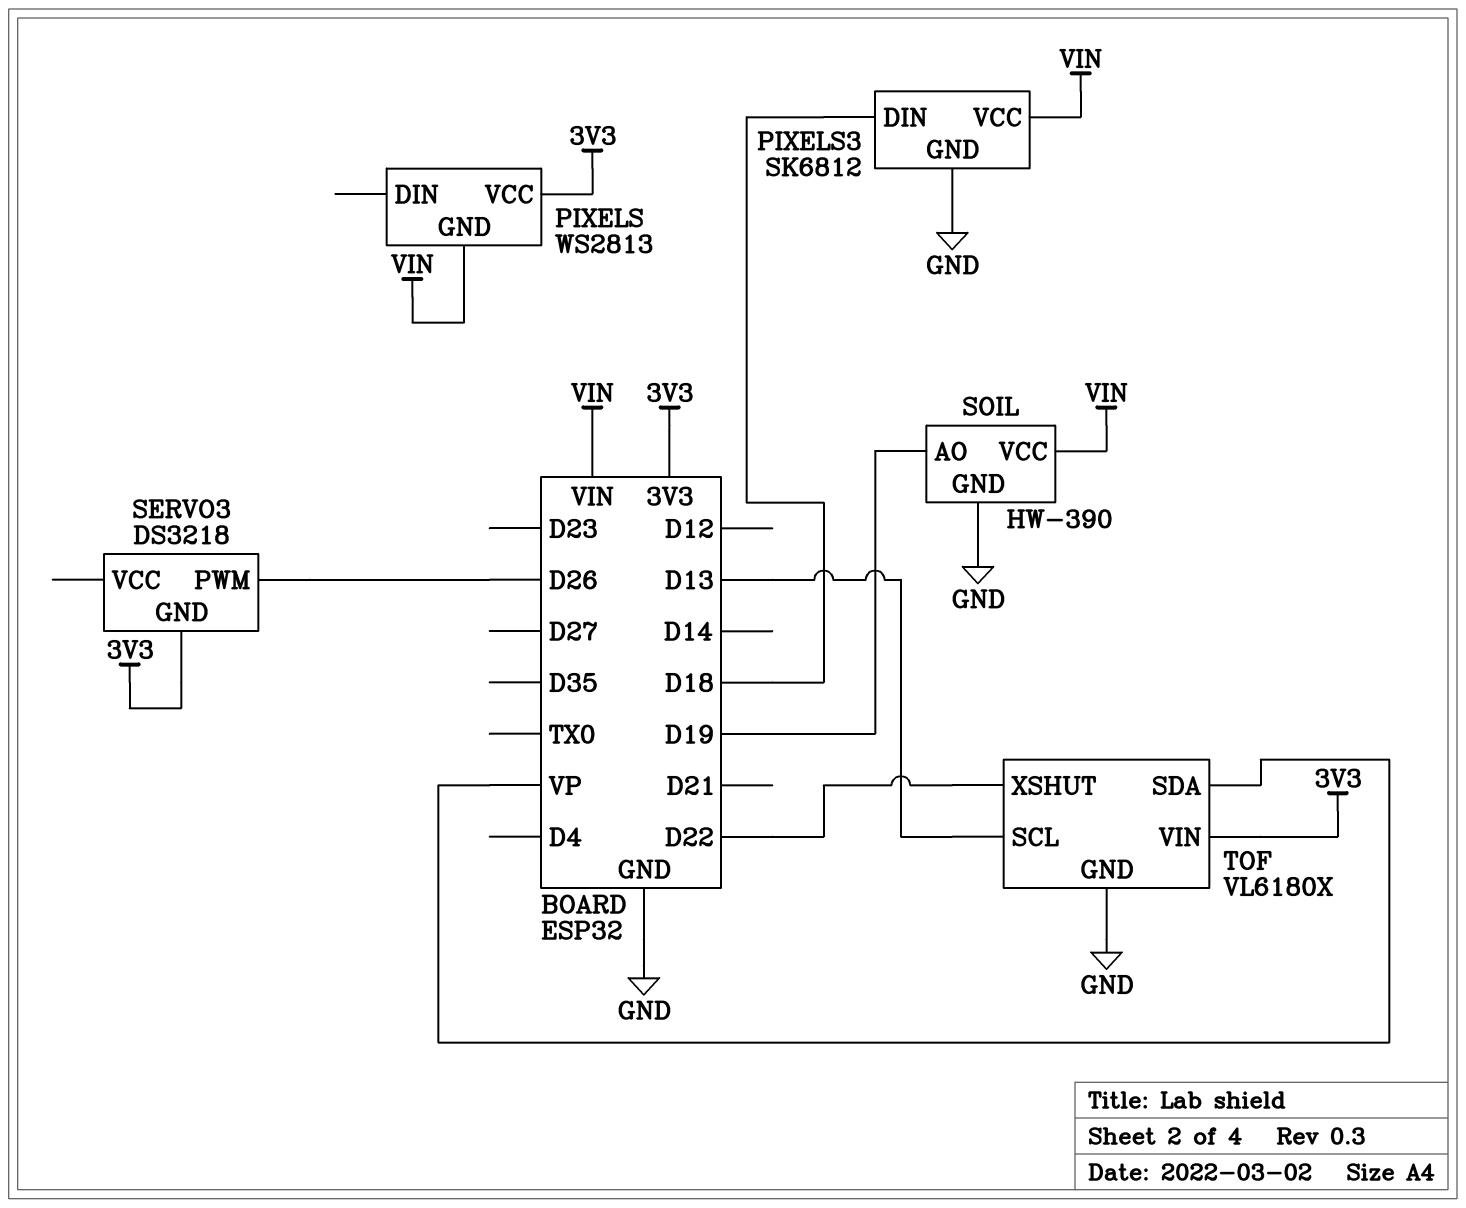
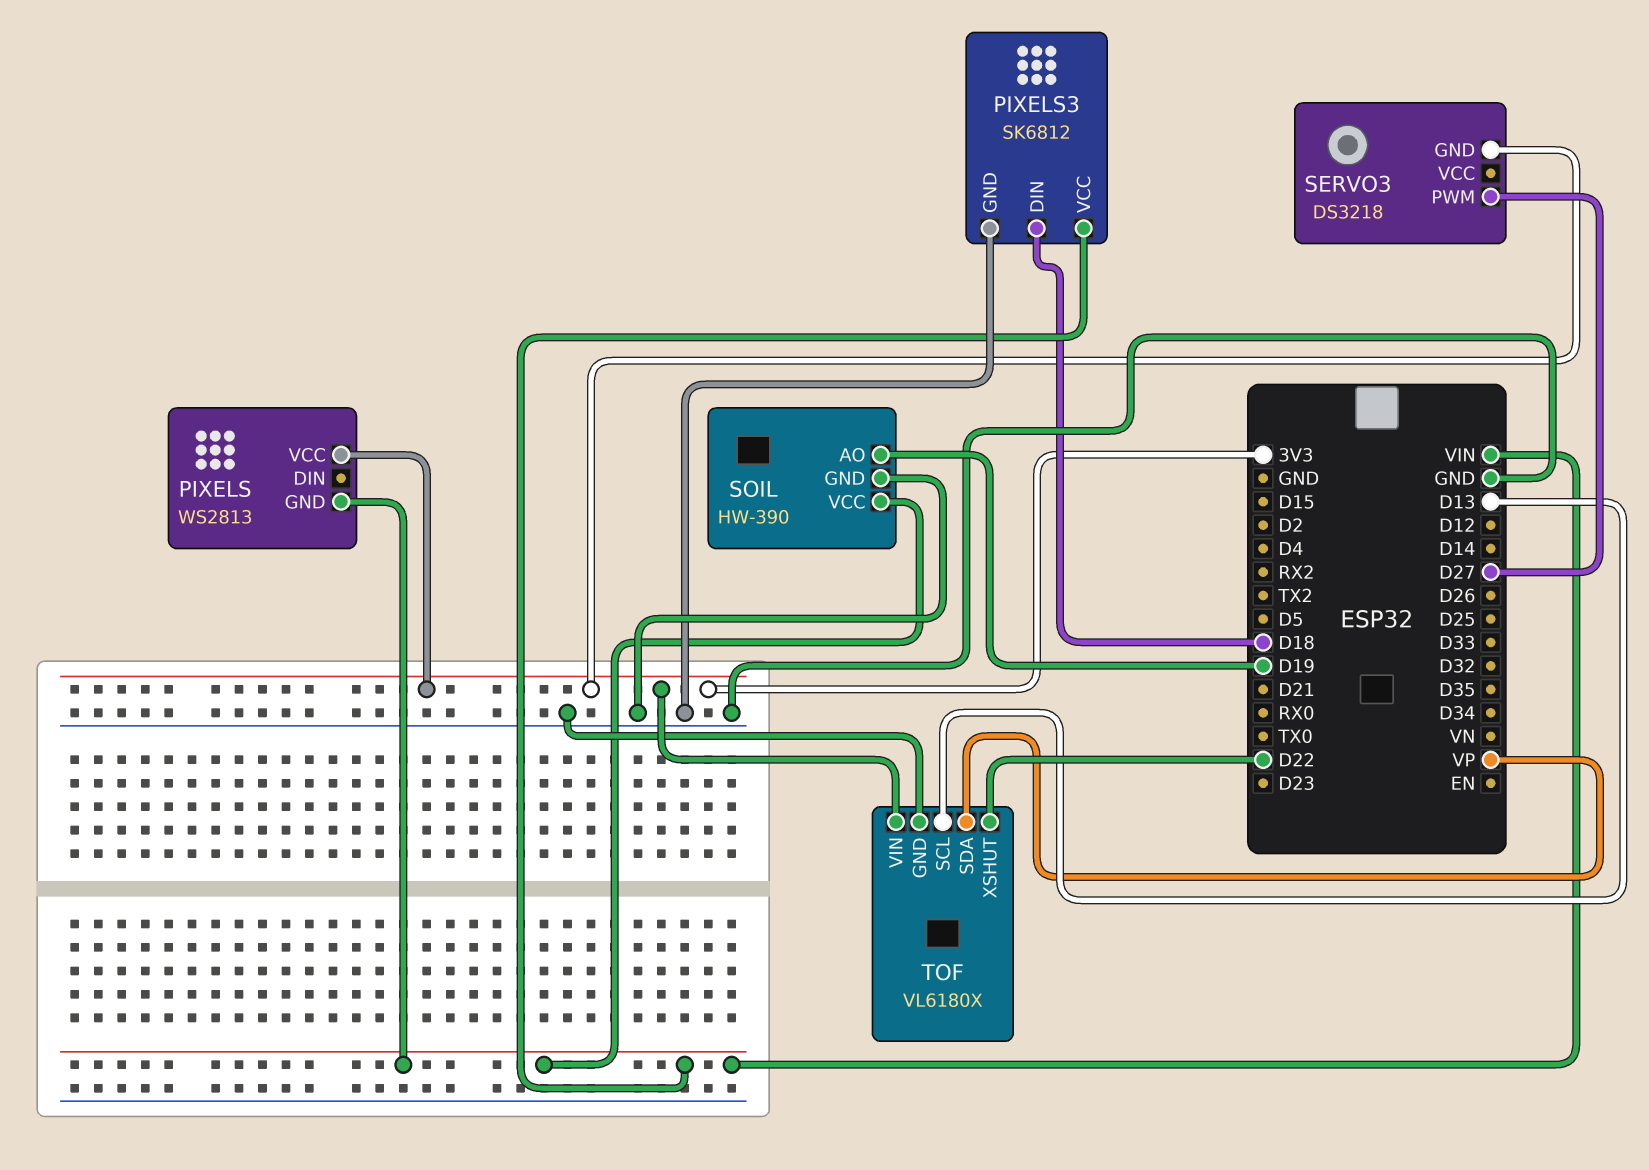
SERVO3 pin PWM: D26 -> D27

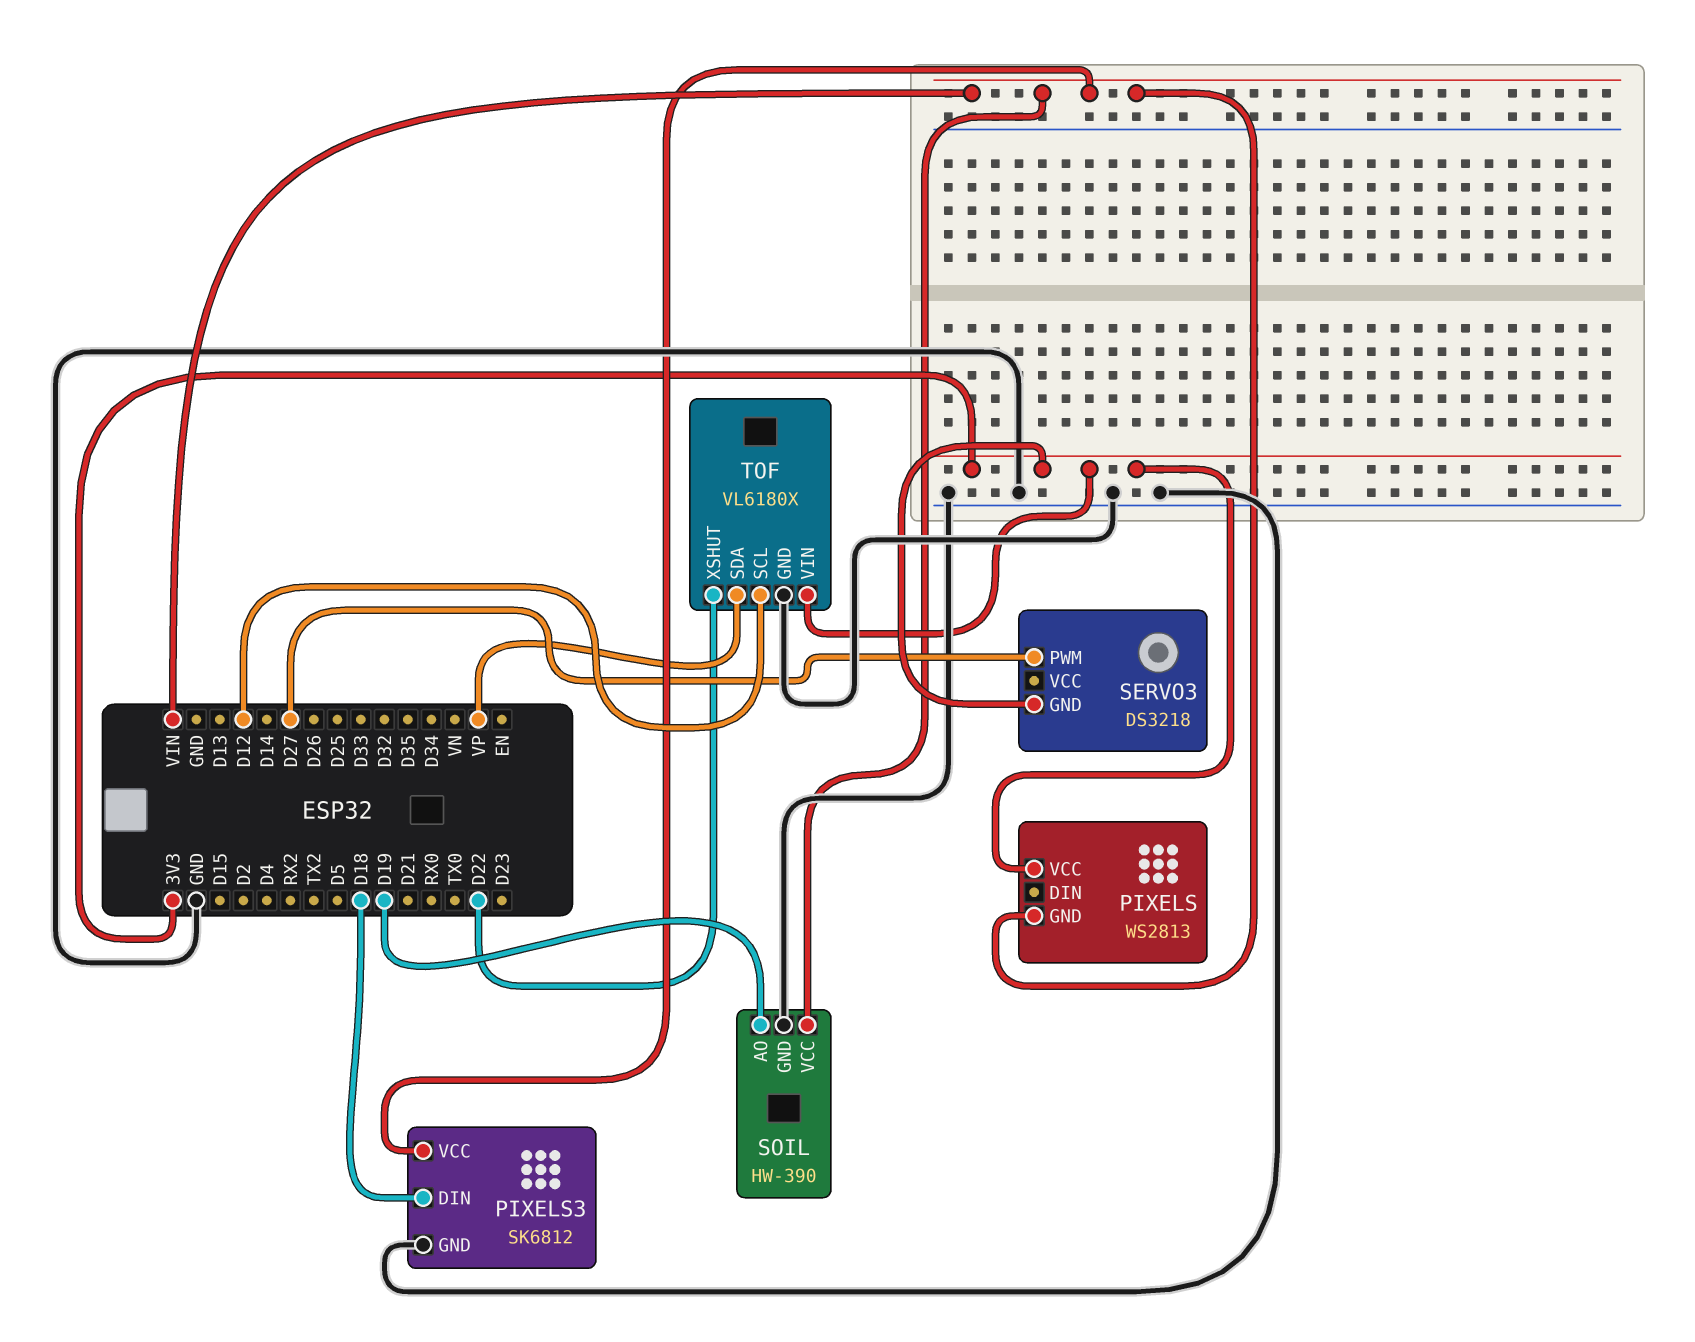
TOF pin SCL: D13 -> D12

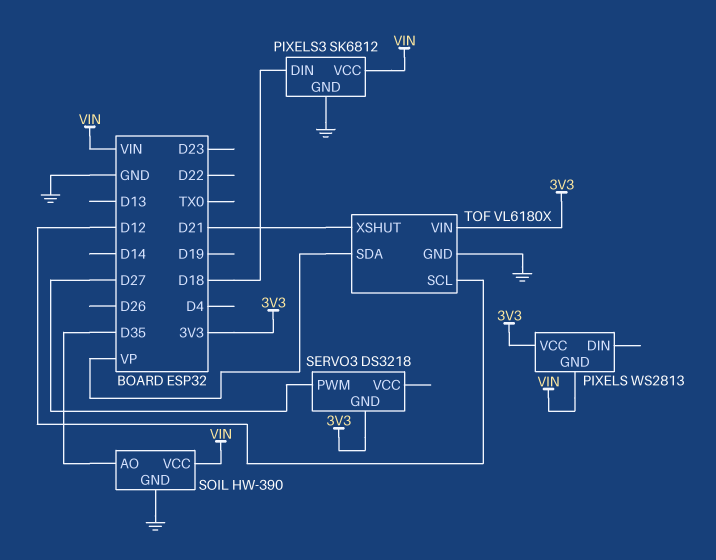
SOIL pin AO: D19 -> D35
TOF pin XSHUT: D22 -> D21

